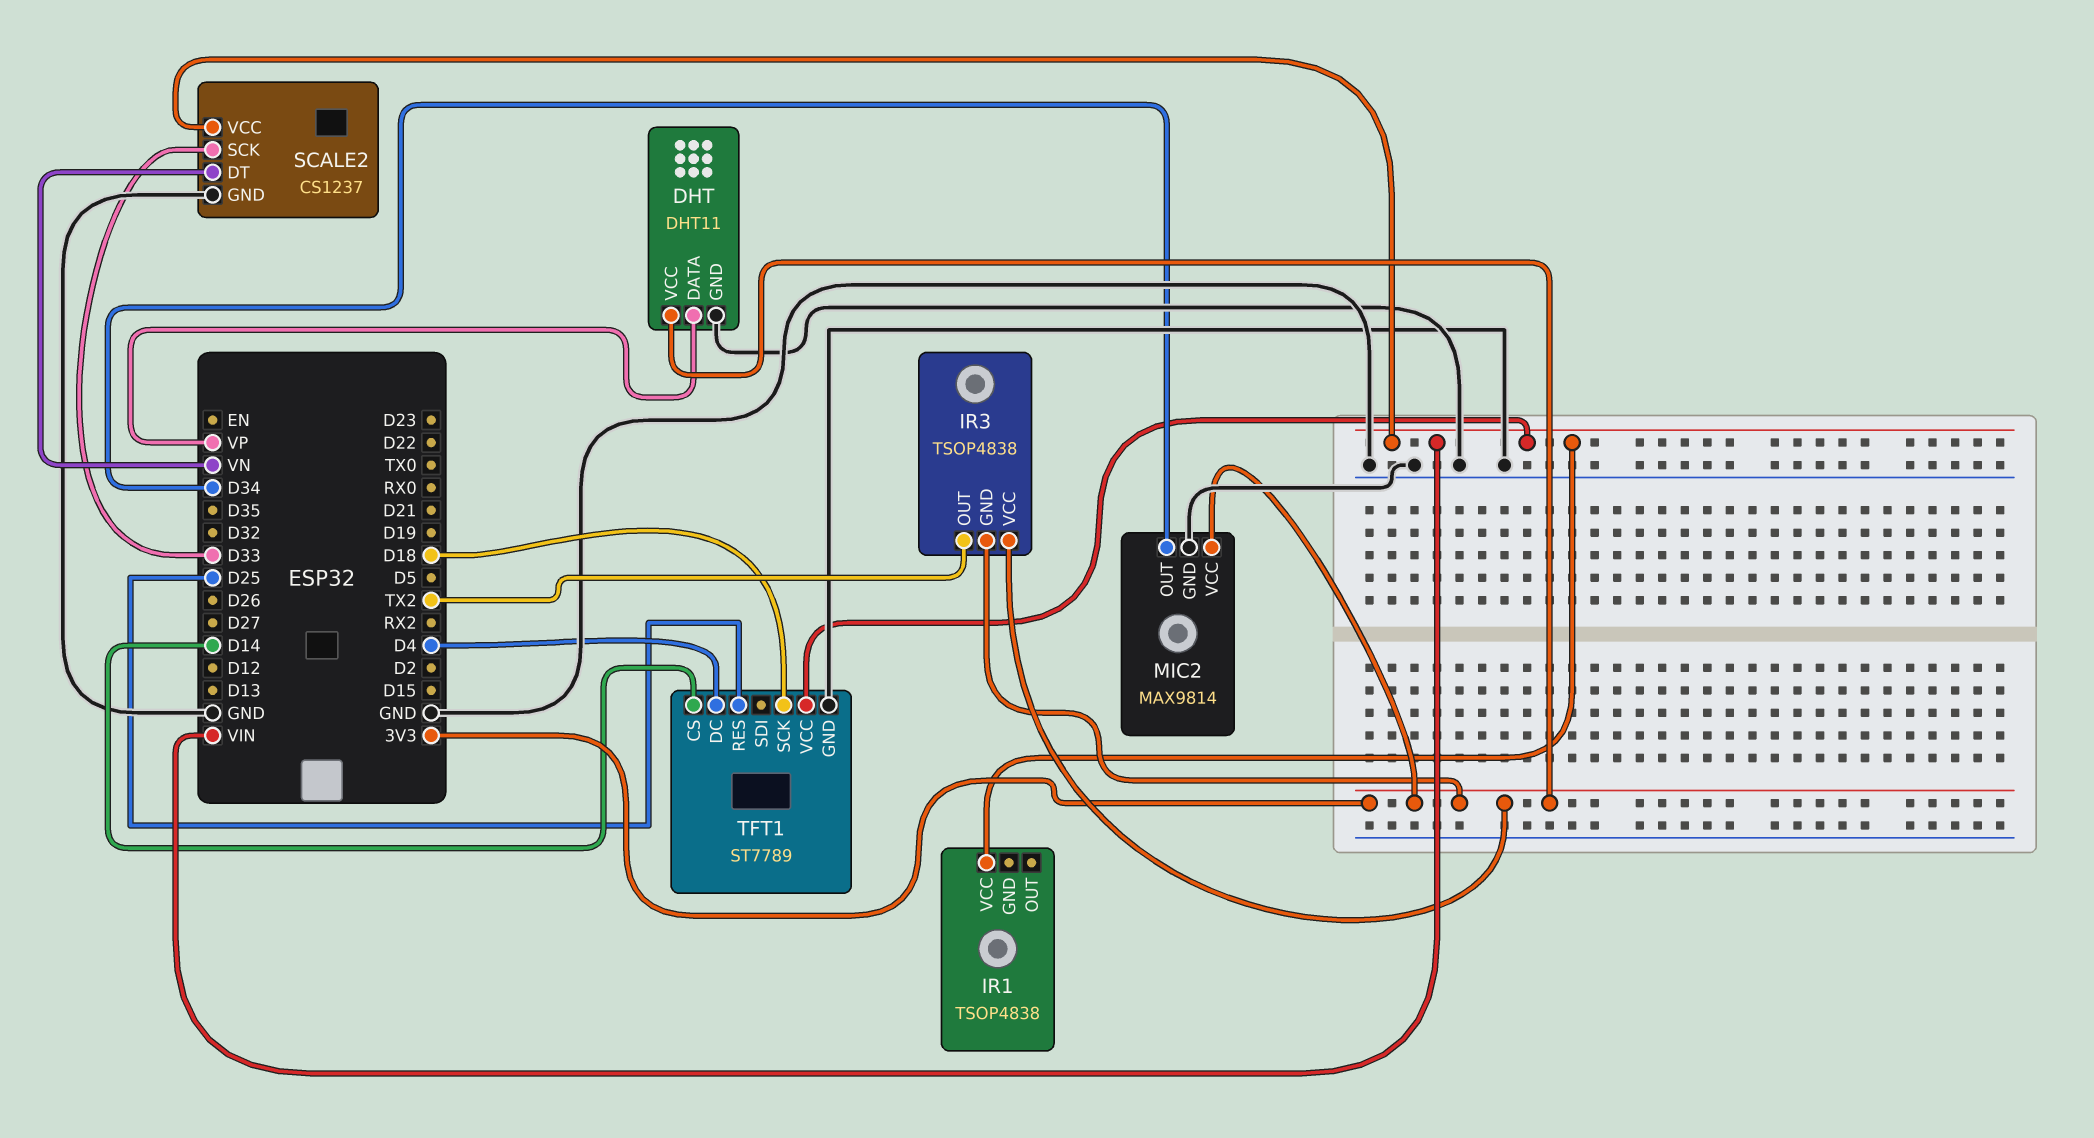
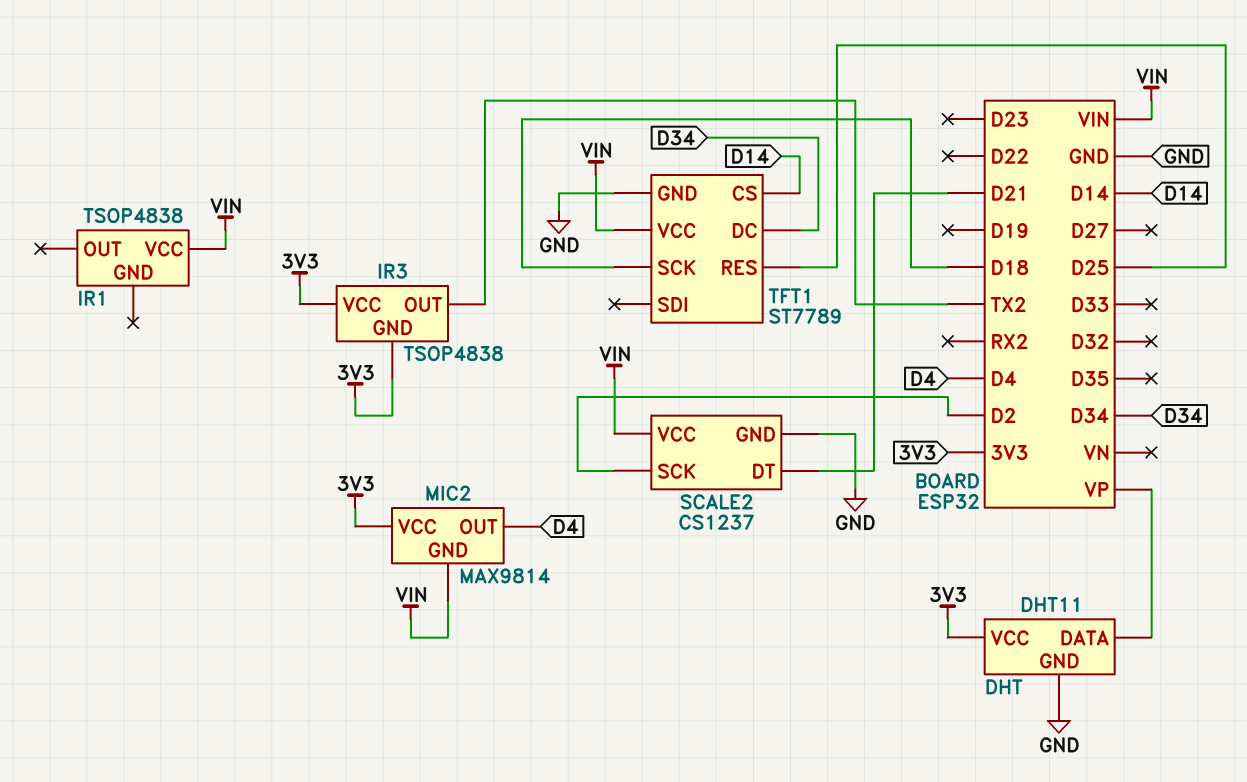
MIC2 pin GND: GND -> VIN
MIC2 pin OUT: D34 -> D4
SCALE2 pin DT: VN -> D21
SCALE2 pin SCK: D33 -> D2
TFT1 pin DC: D4 -> D34

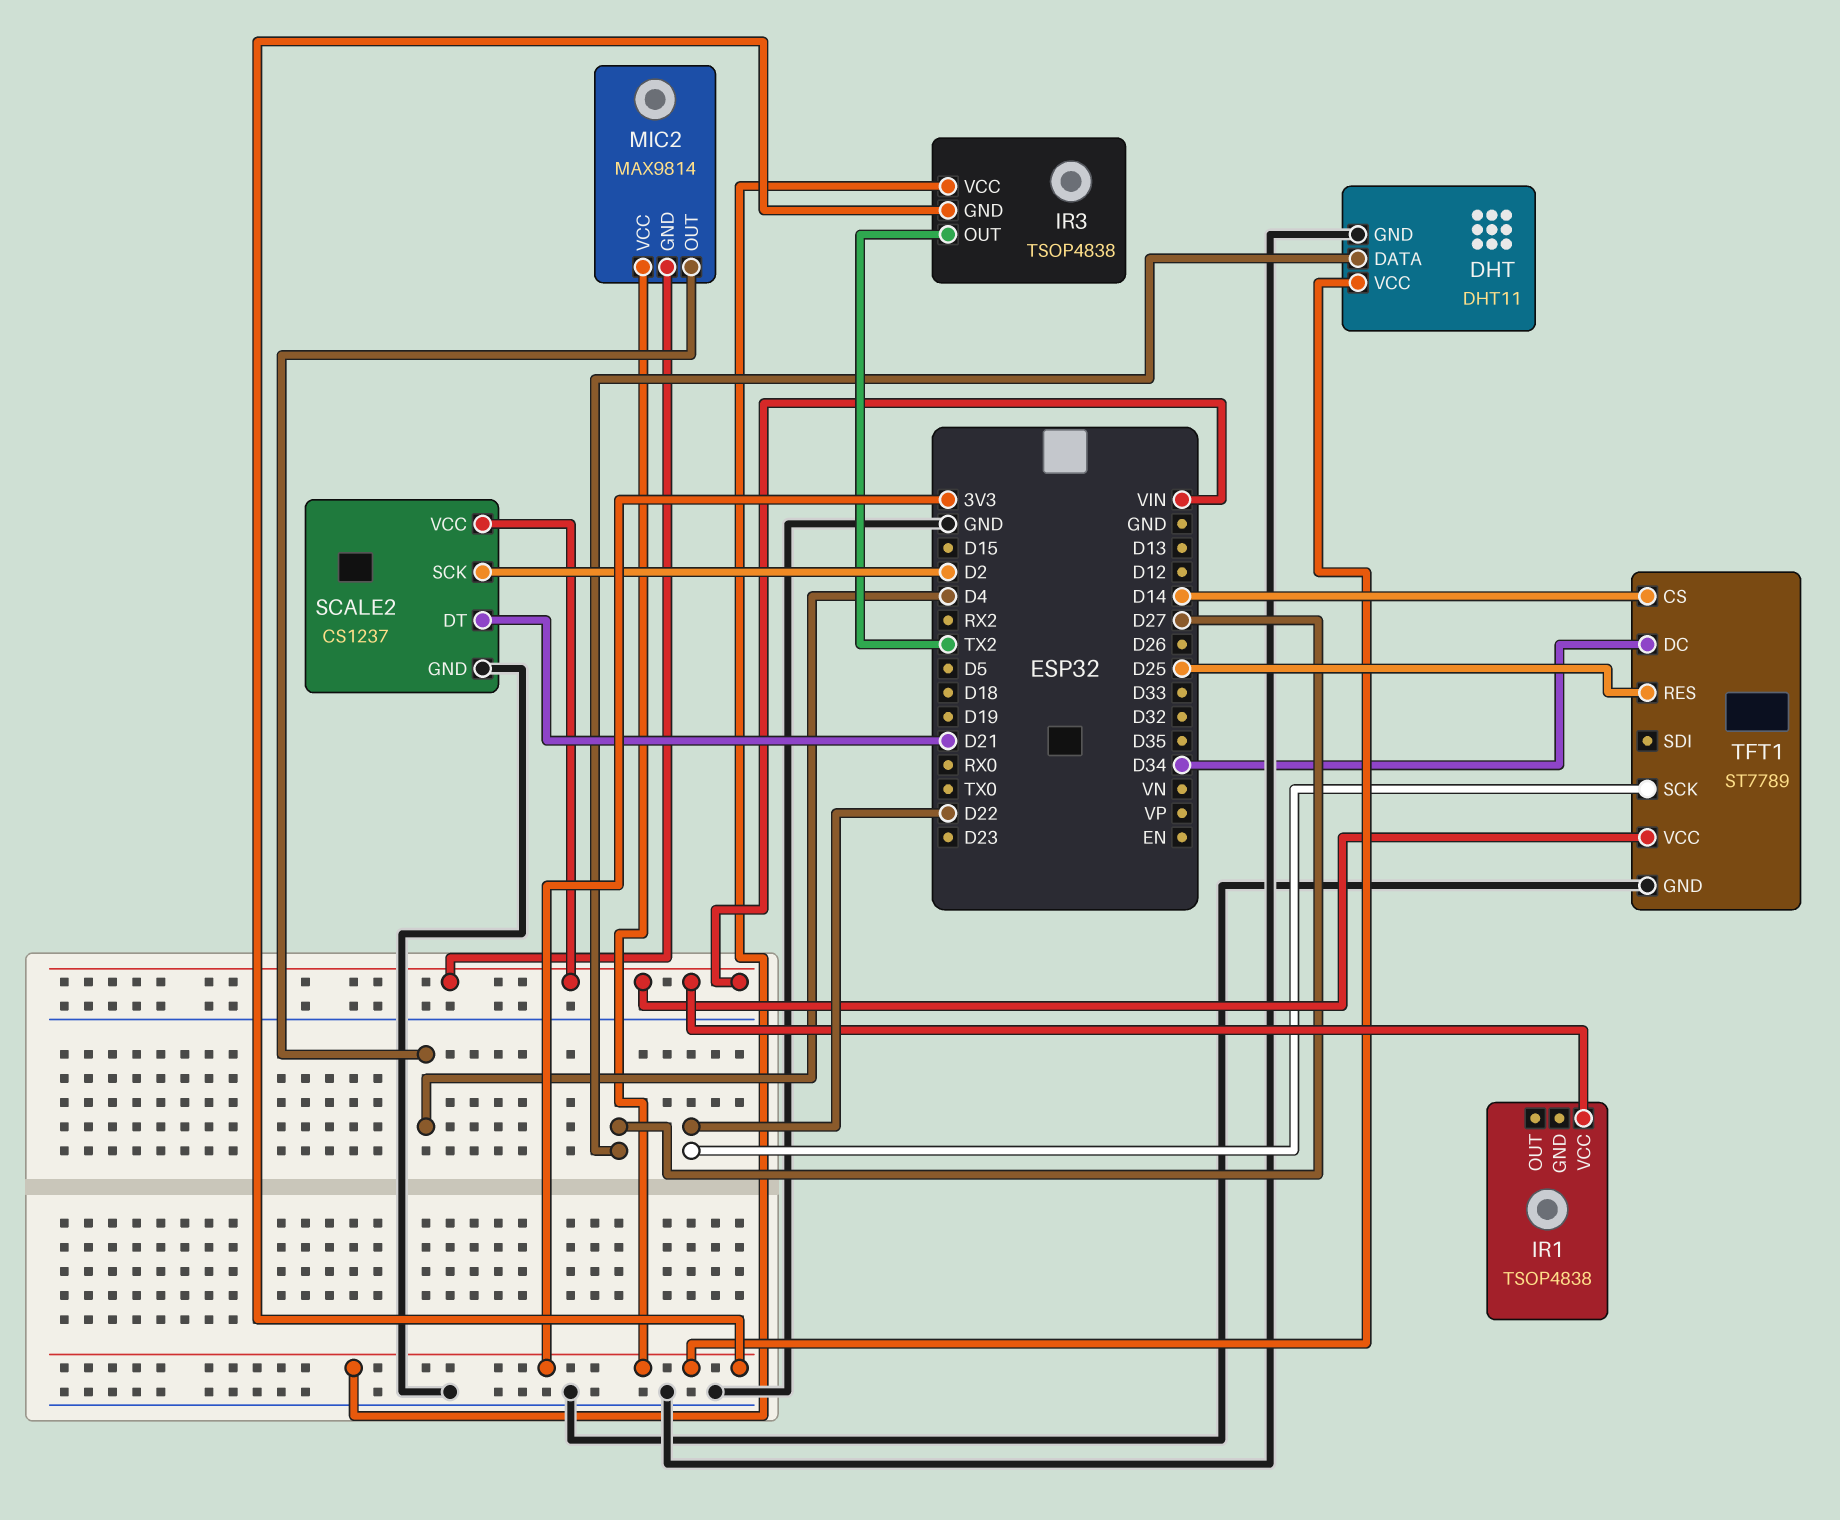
DHT pin DATA: VP -> D27
TFT1 pin SCK: D18 -> D22

